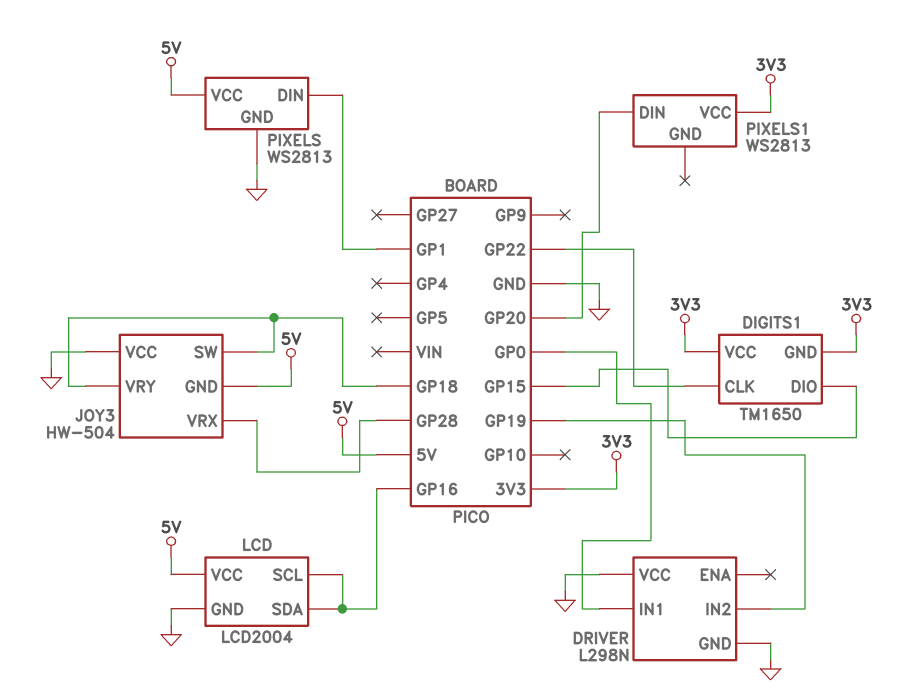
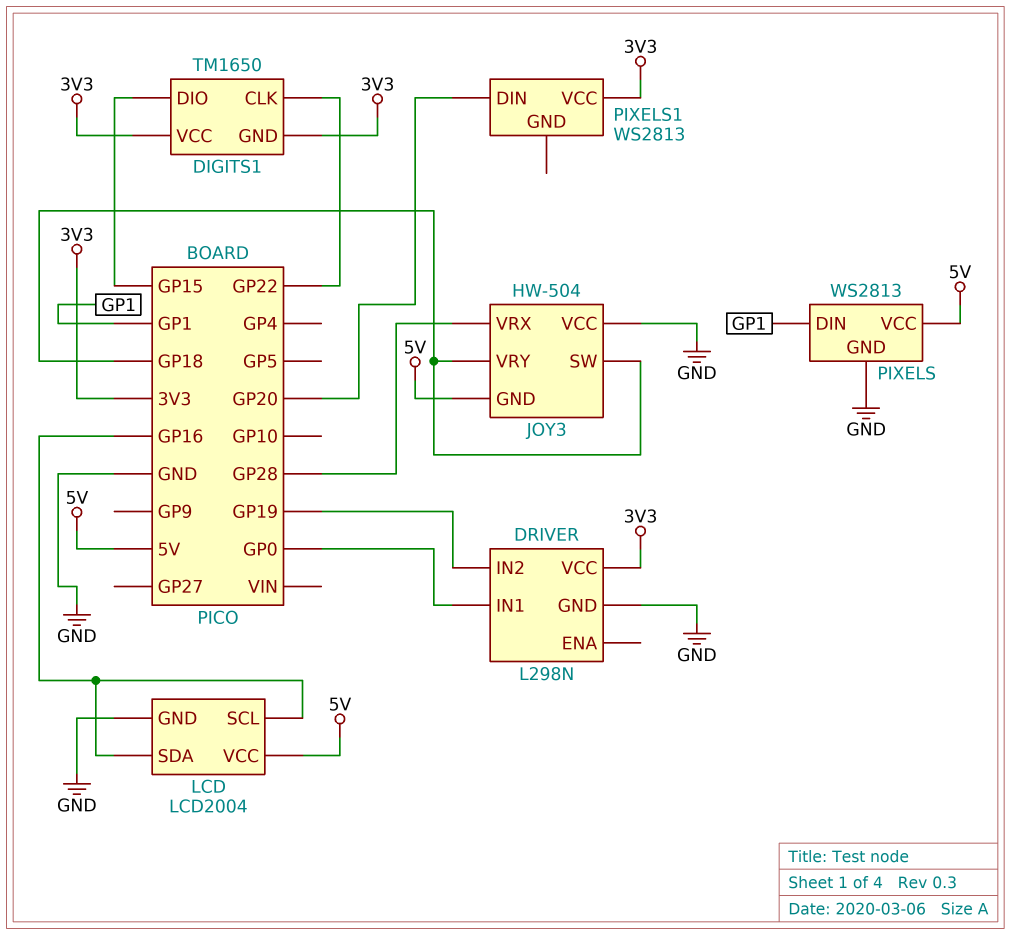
DRIVER pin VCC: GND -> 3V3

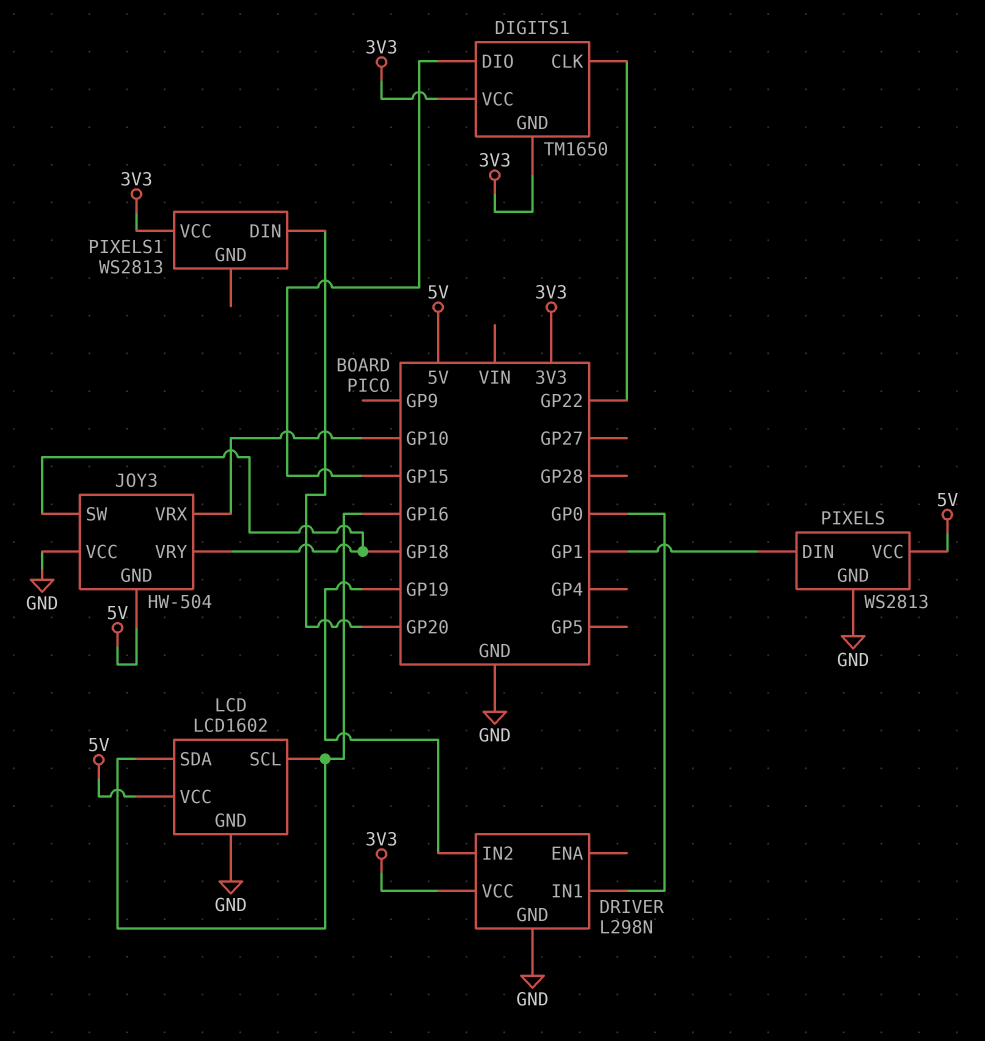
JOY3 pin VRX: GP28 -> GP10
LCD: LCD2004 -> LCD1602

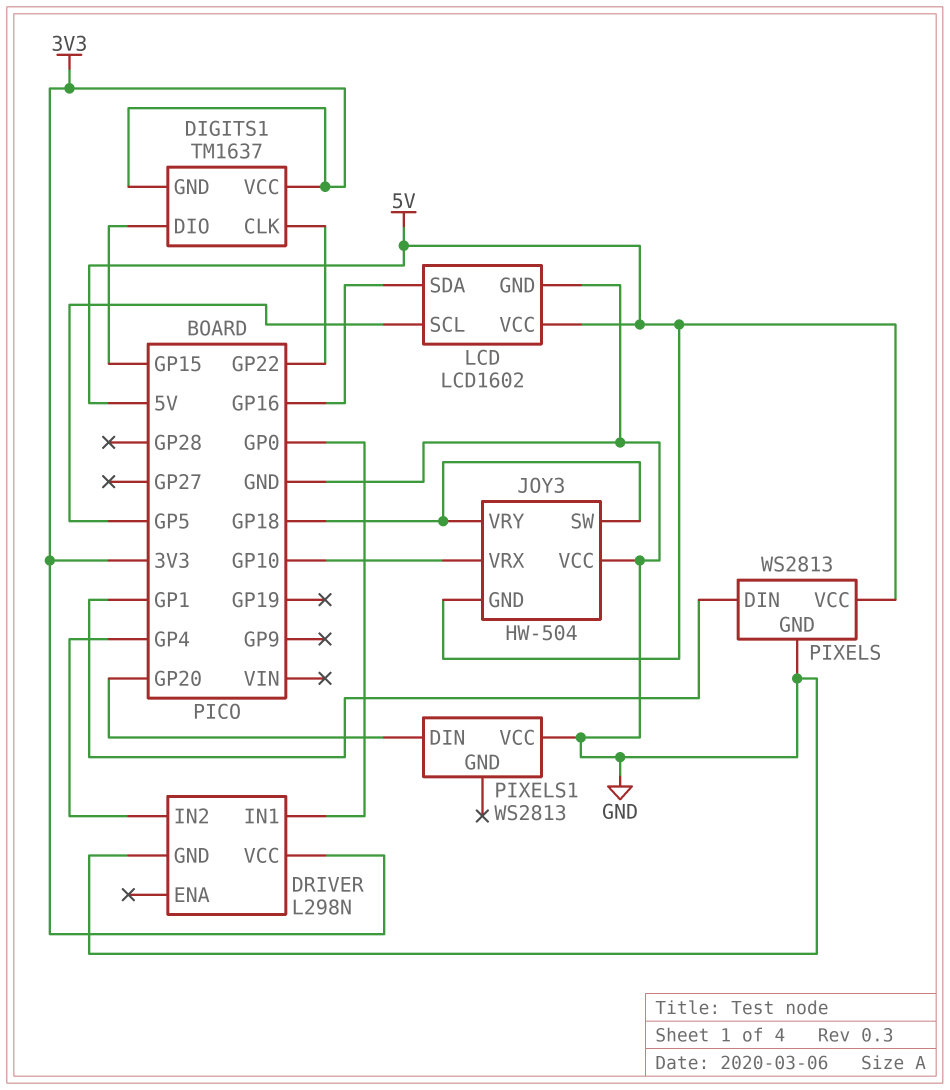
DIGITS1: TM1650 -> TM1637
DRIVER pin IN2: GP19 -> GP4
LCD pin SCL: GP16 -> GP5
PIXELS1 pin VCC: 3V3 -> GND

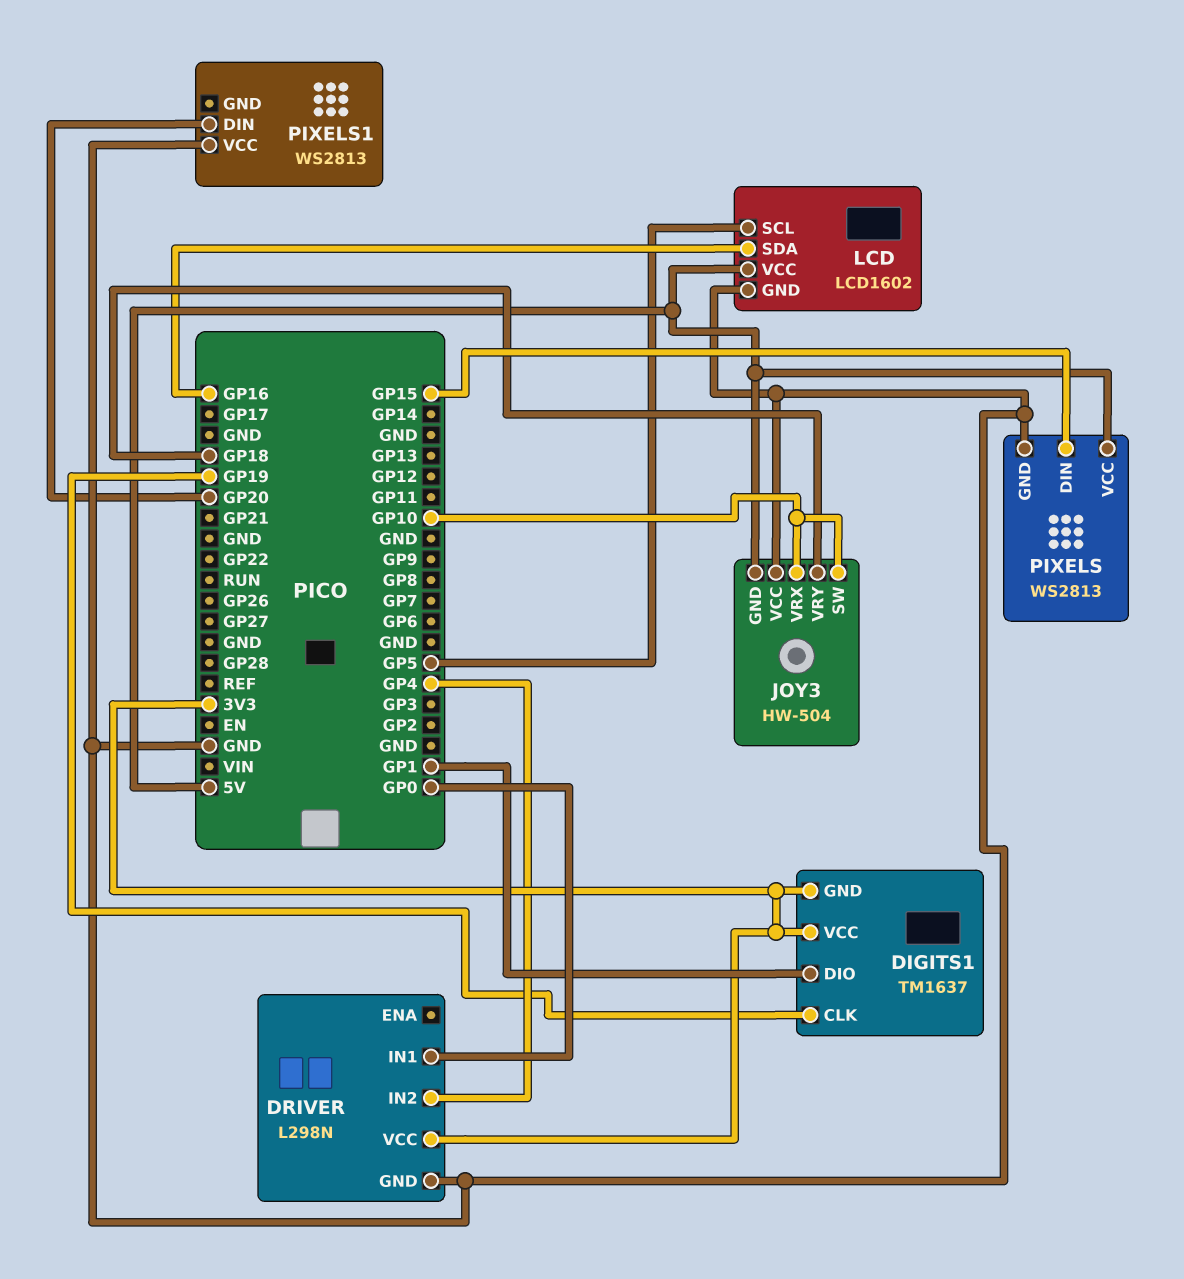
DIGITS1 pin CLK: GP22 -> GP19
DIGITS1 pin DIO: GP15 -> GP1
JOY3 pin SW: GP18 -> GP10
PIXELS pin DIN: GP1 -> GP15

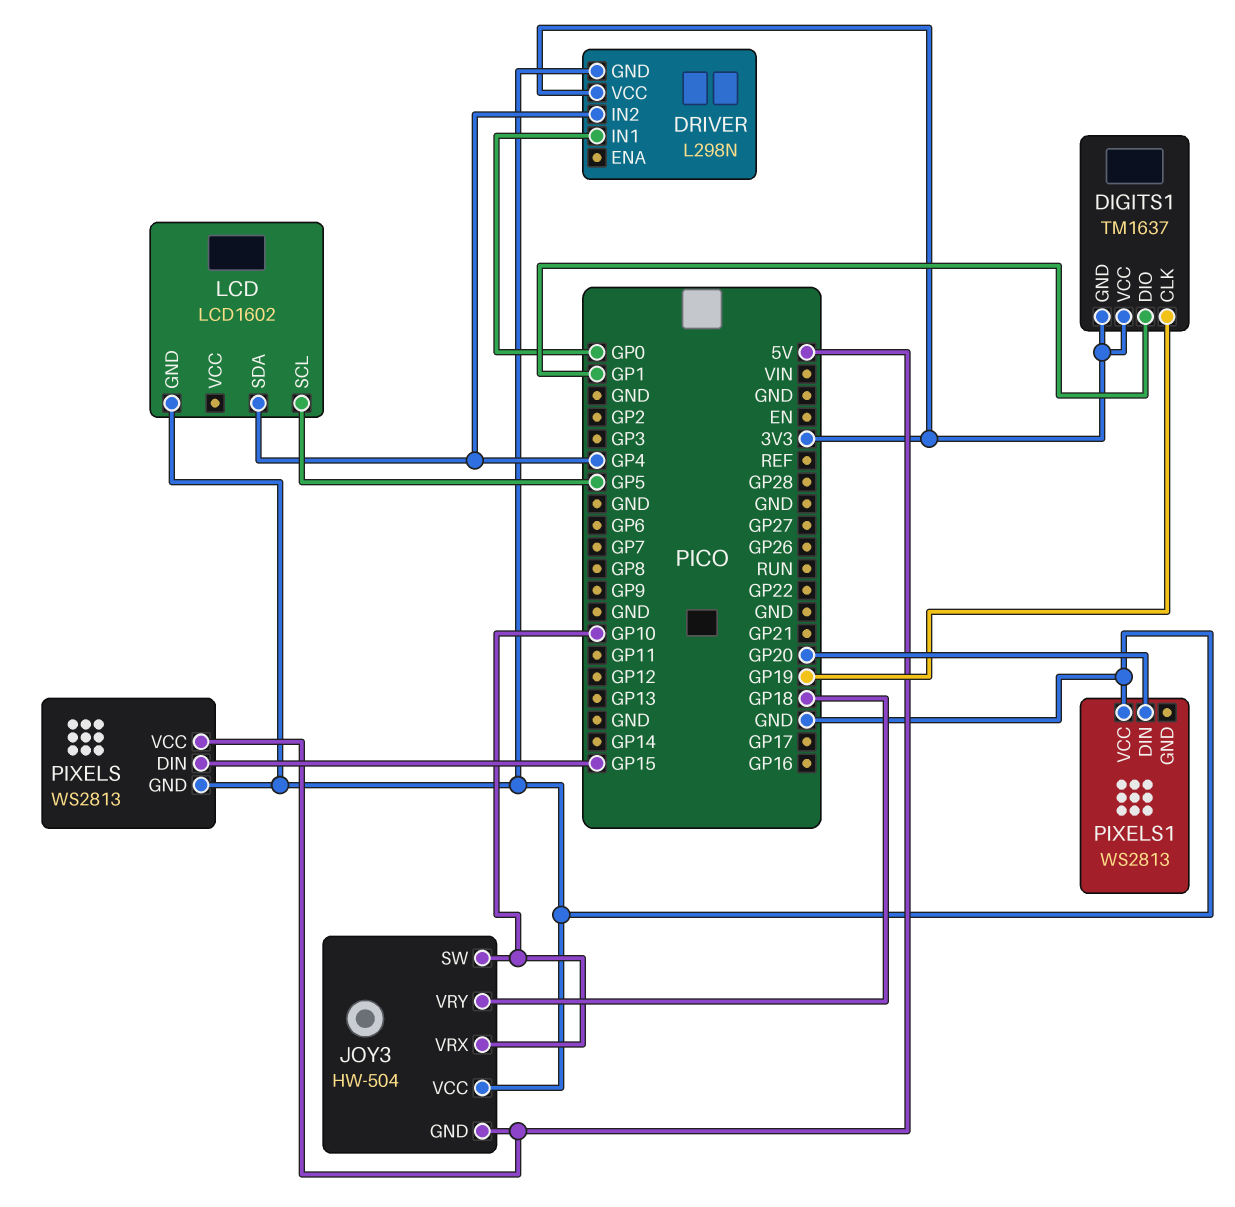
LCD pin SDA: GP16 -> GP4
LCD pin VCC: 5V -> none

